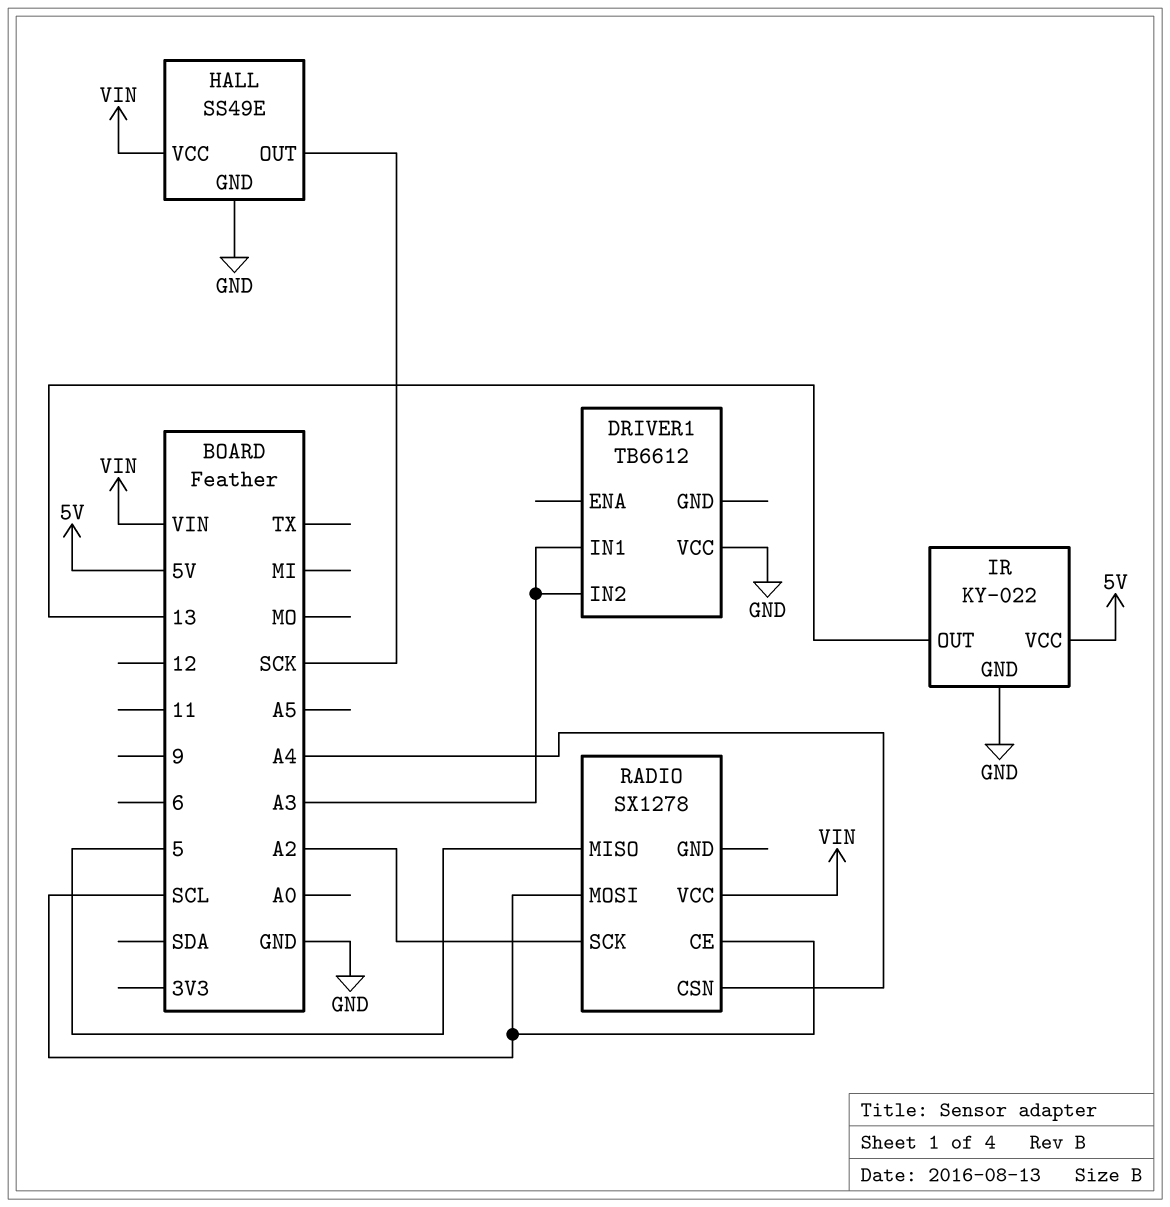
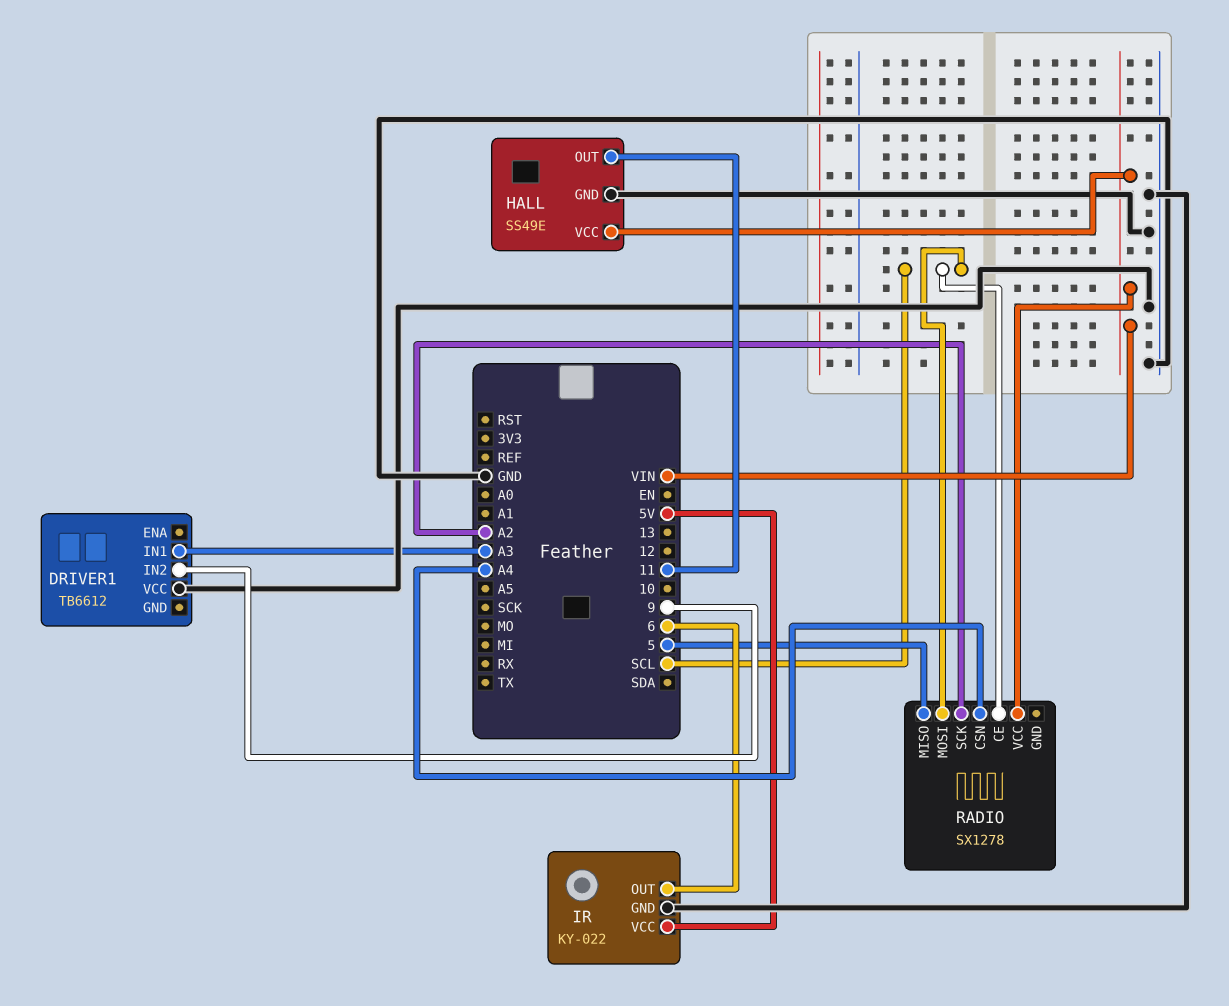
DRIVER1 pin IN2: A3 -> 9
HALL pin OUT: SCK -> 11
IR pin OUT: 13 -> 6

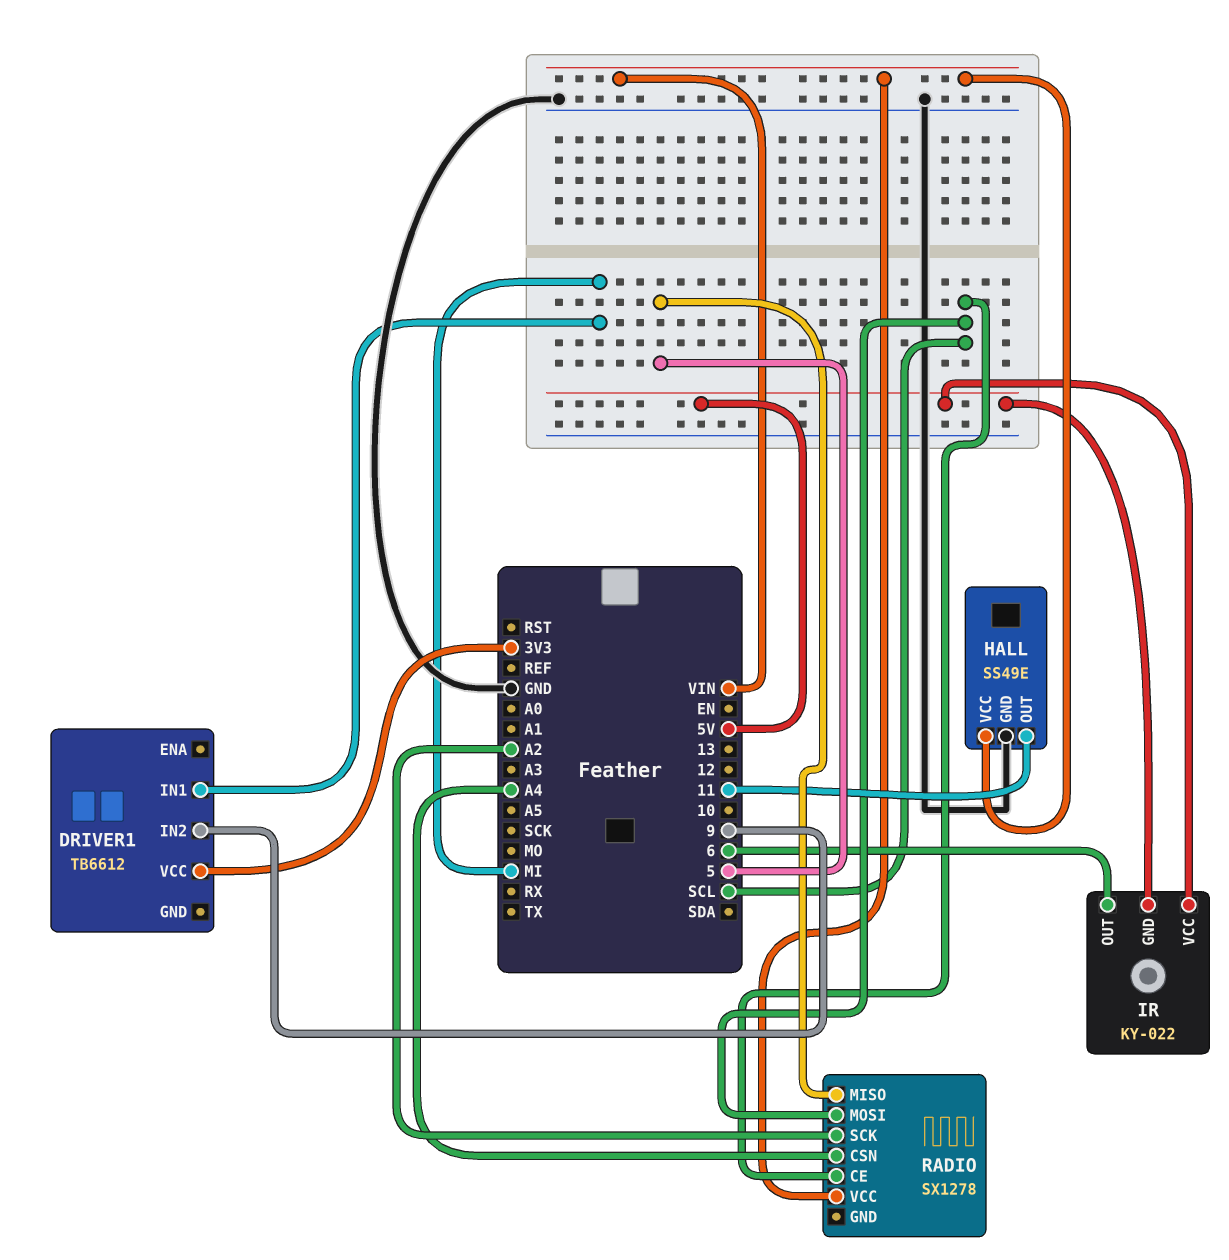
DRIVER1 pin IN1: A3 -> MI
DRIVER1 pin VCC: GND -> 3V3
IR pin GND: GND -> 5V

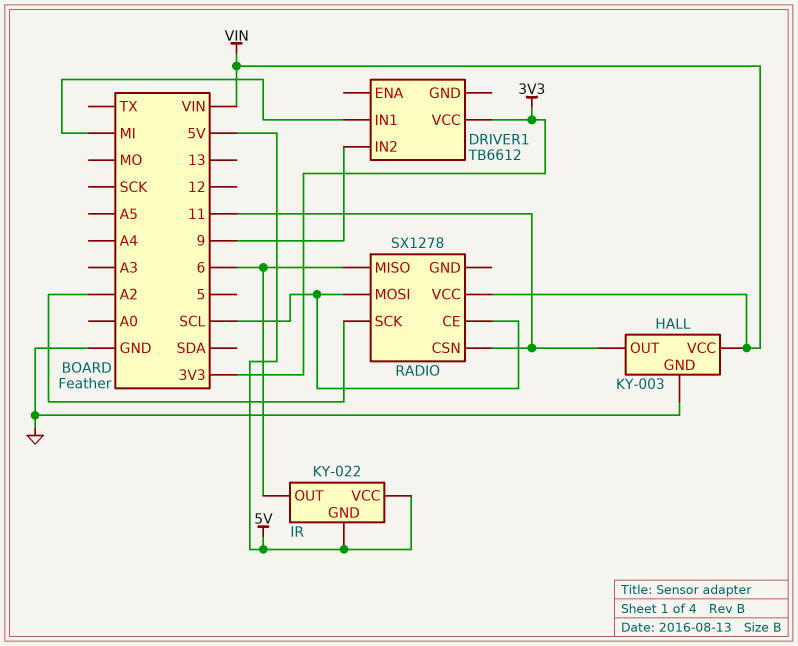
HALL: SS49E -> KY-003
RADIO pin CSN: A4 -> 11
RADIO pin MISO: 5 -> 6

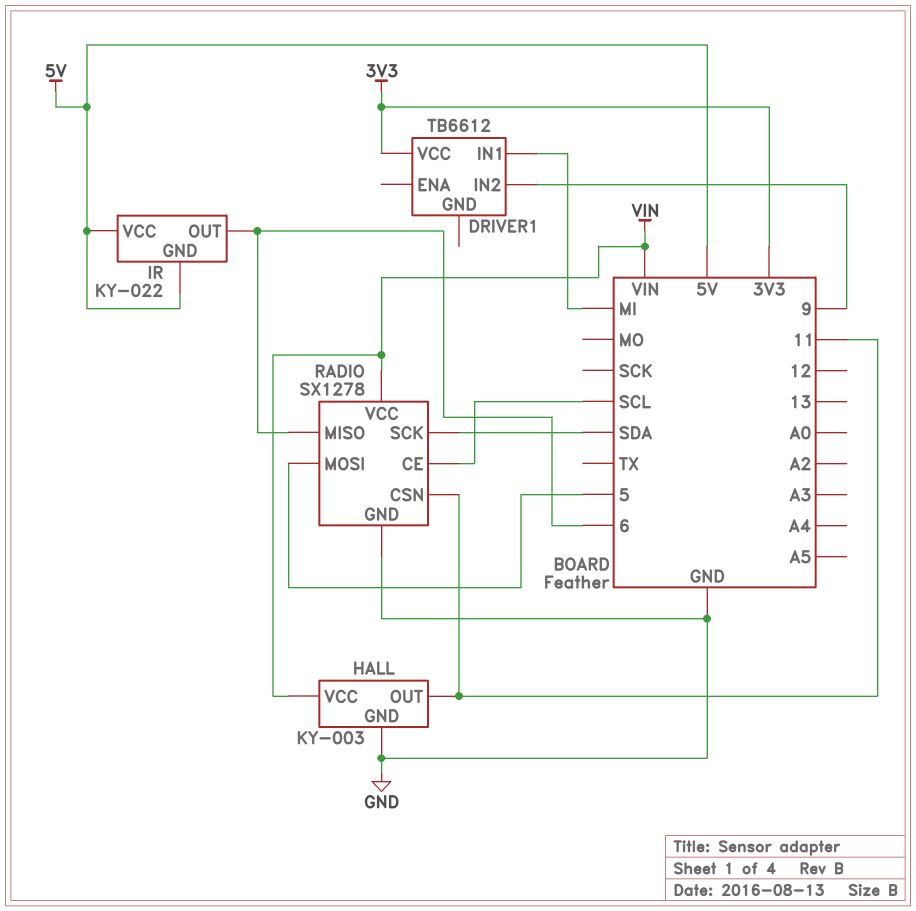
RADIO pin GND: none -> GND
RADIO pin MOSI: SCL -> 5
RADIO pin SCK: A2 -> SDA

